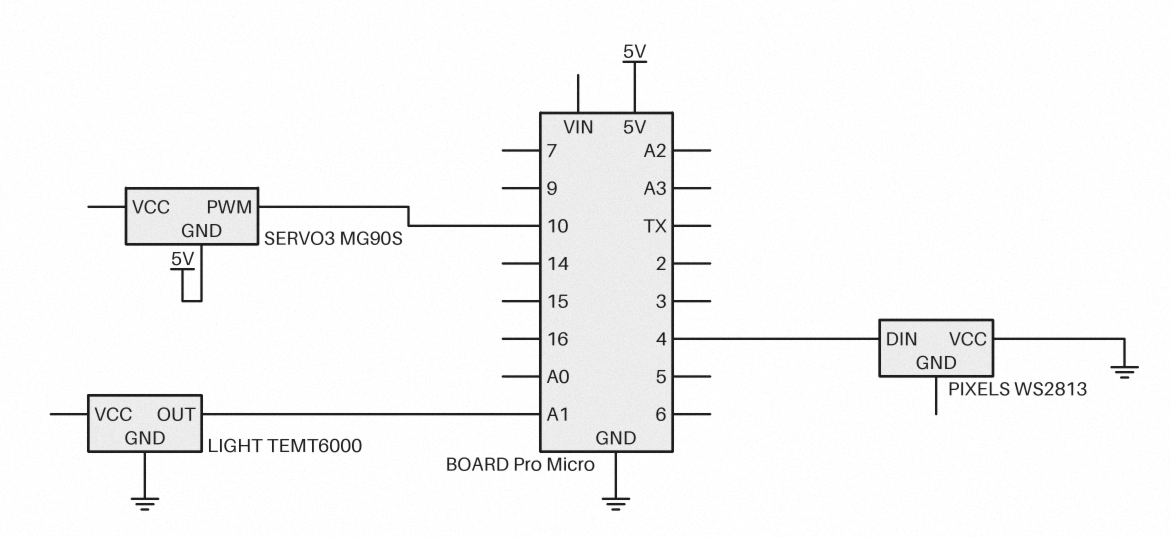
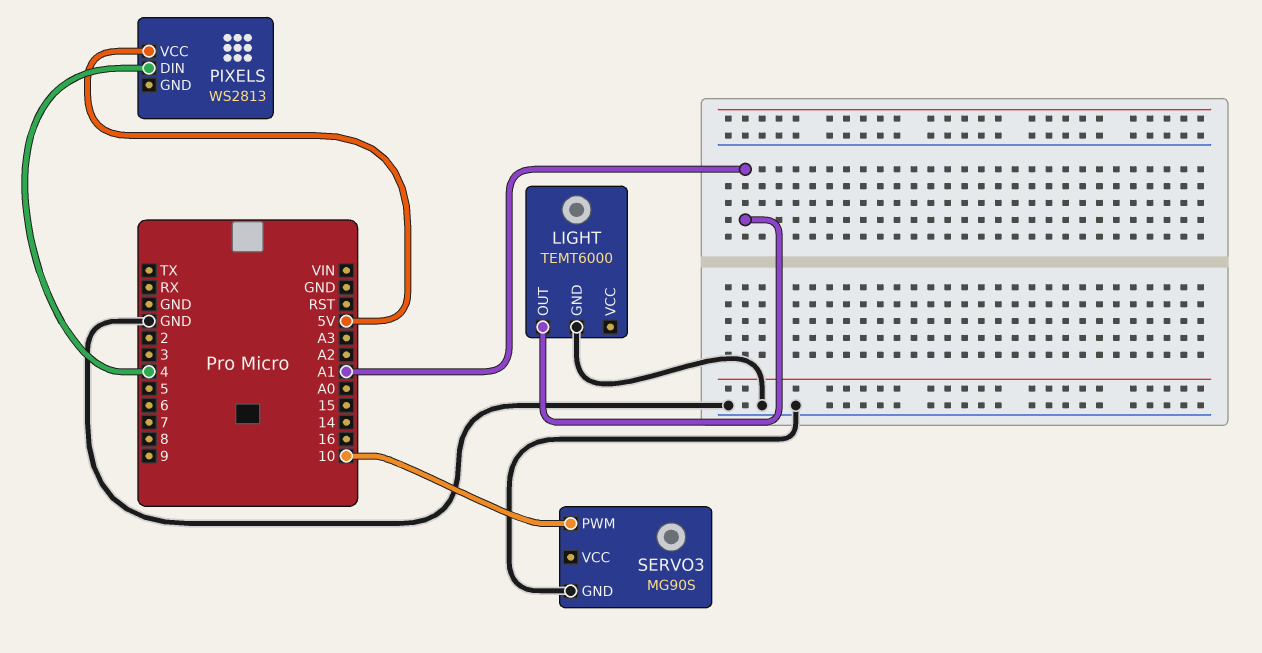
PIXELS pin VCC: GND -> 5V
SERVO3 pin GND: 5V -> GND

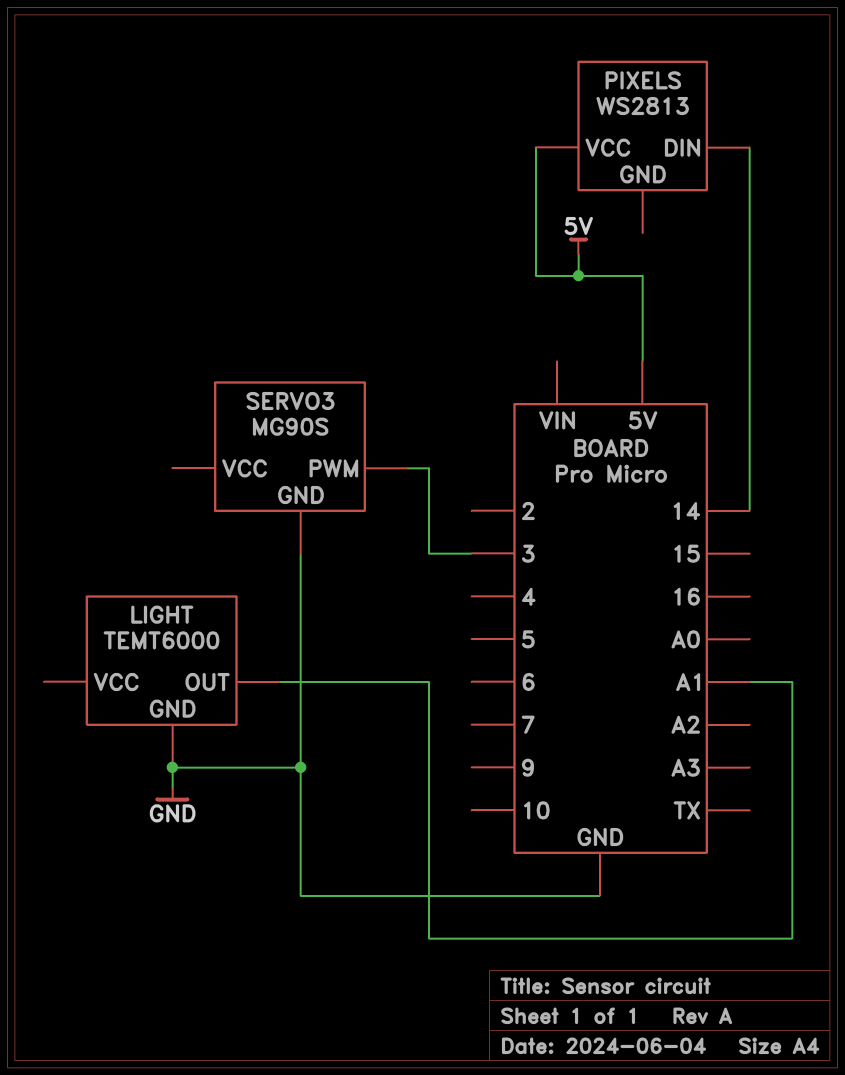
PIXELS pin DIN: 4 -> 14
SERVO3 pin PWM: 10 -> 3

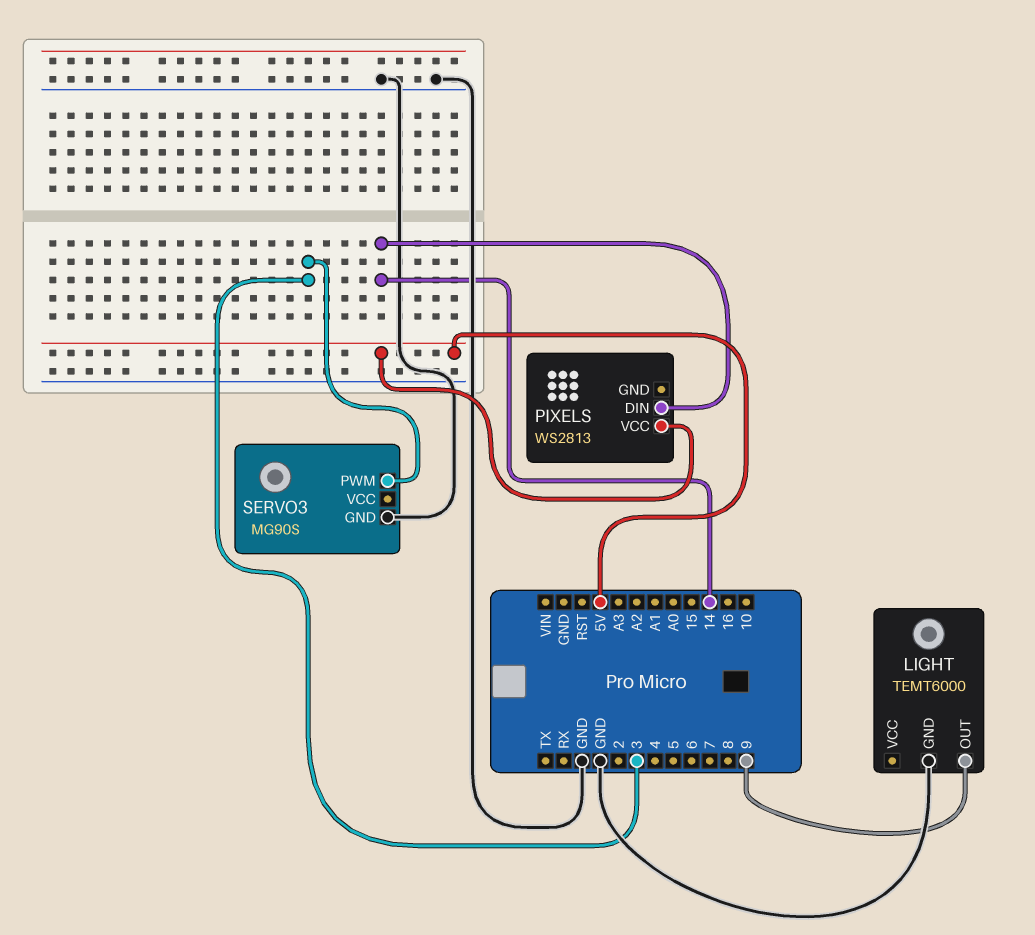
LIGHT pin OUT: A1 -> 9

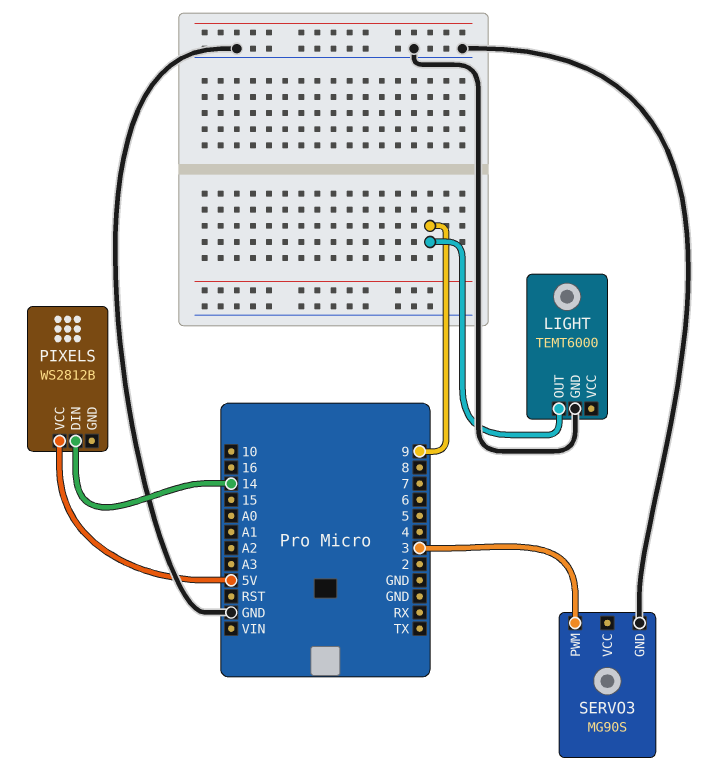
PIXELS: WS2813 -> WS2812B

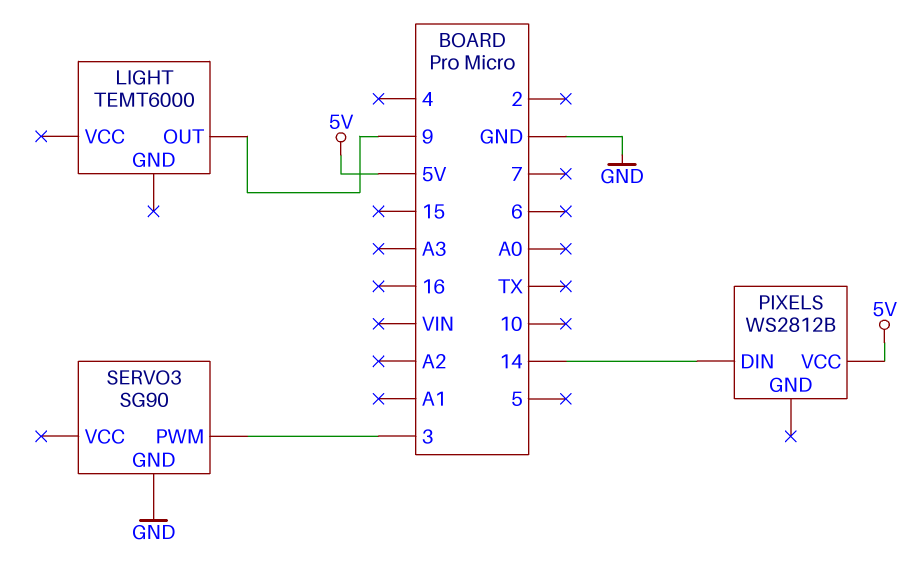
LIGHT pin GND: GND -> none
SERVO3: MG90S -> SG90

